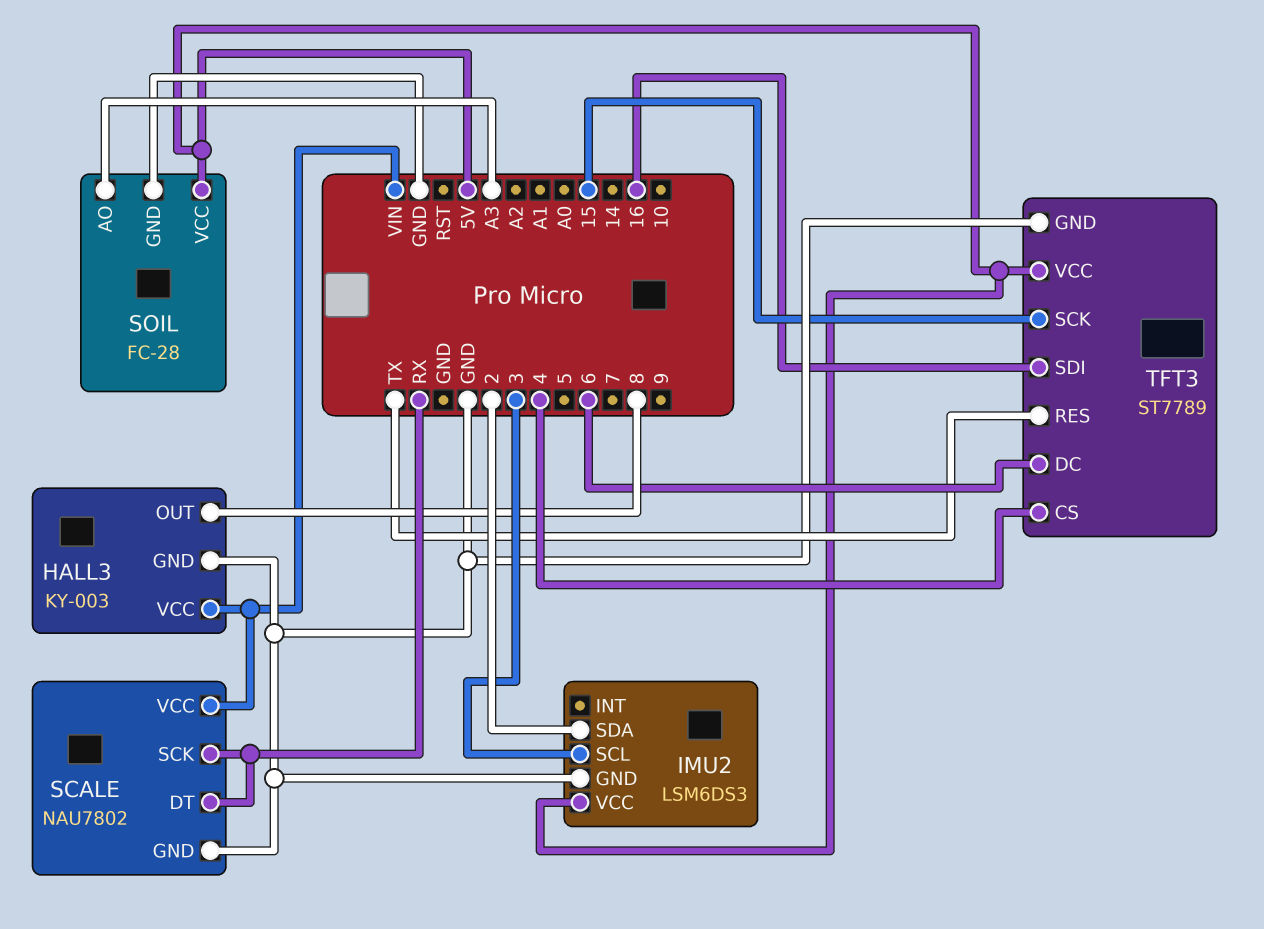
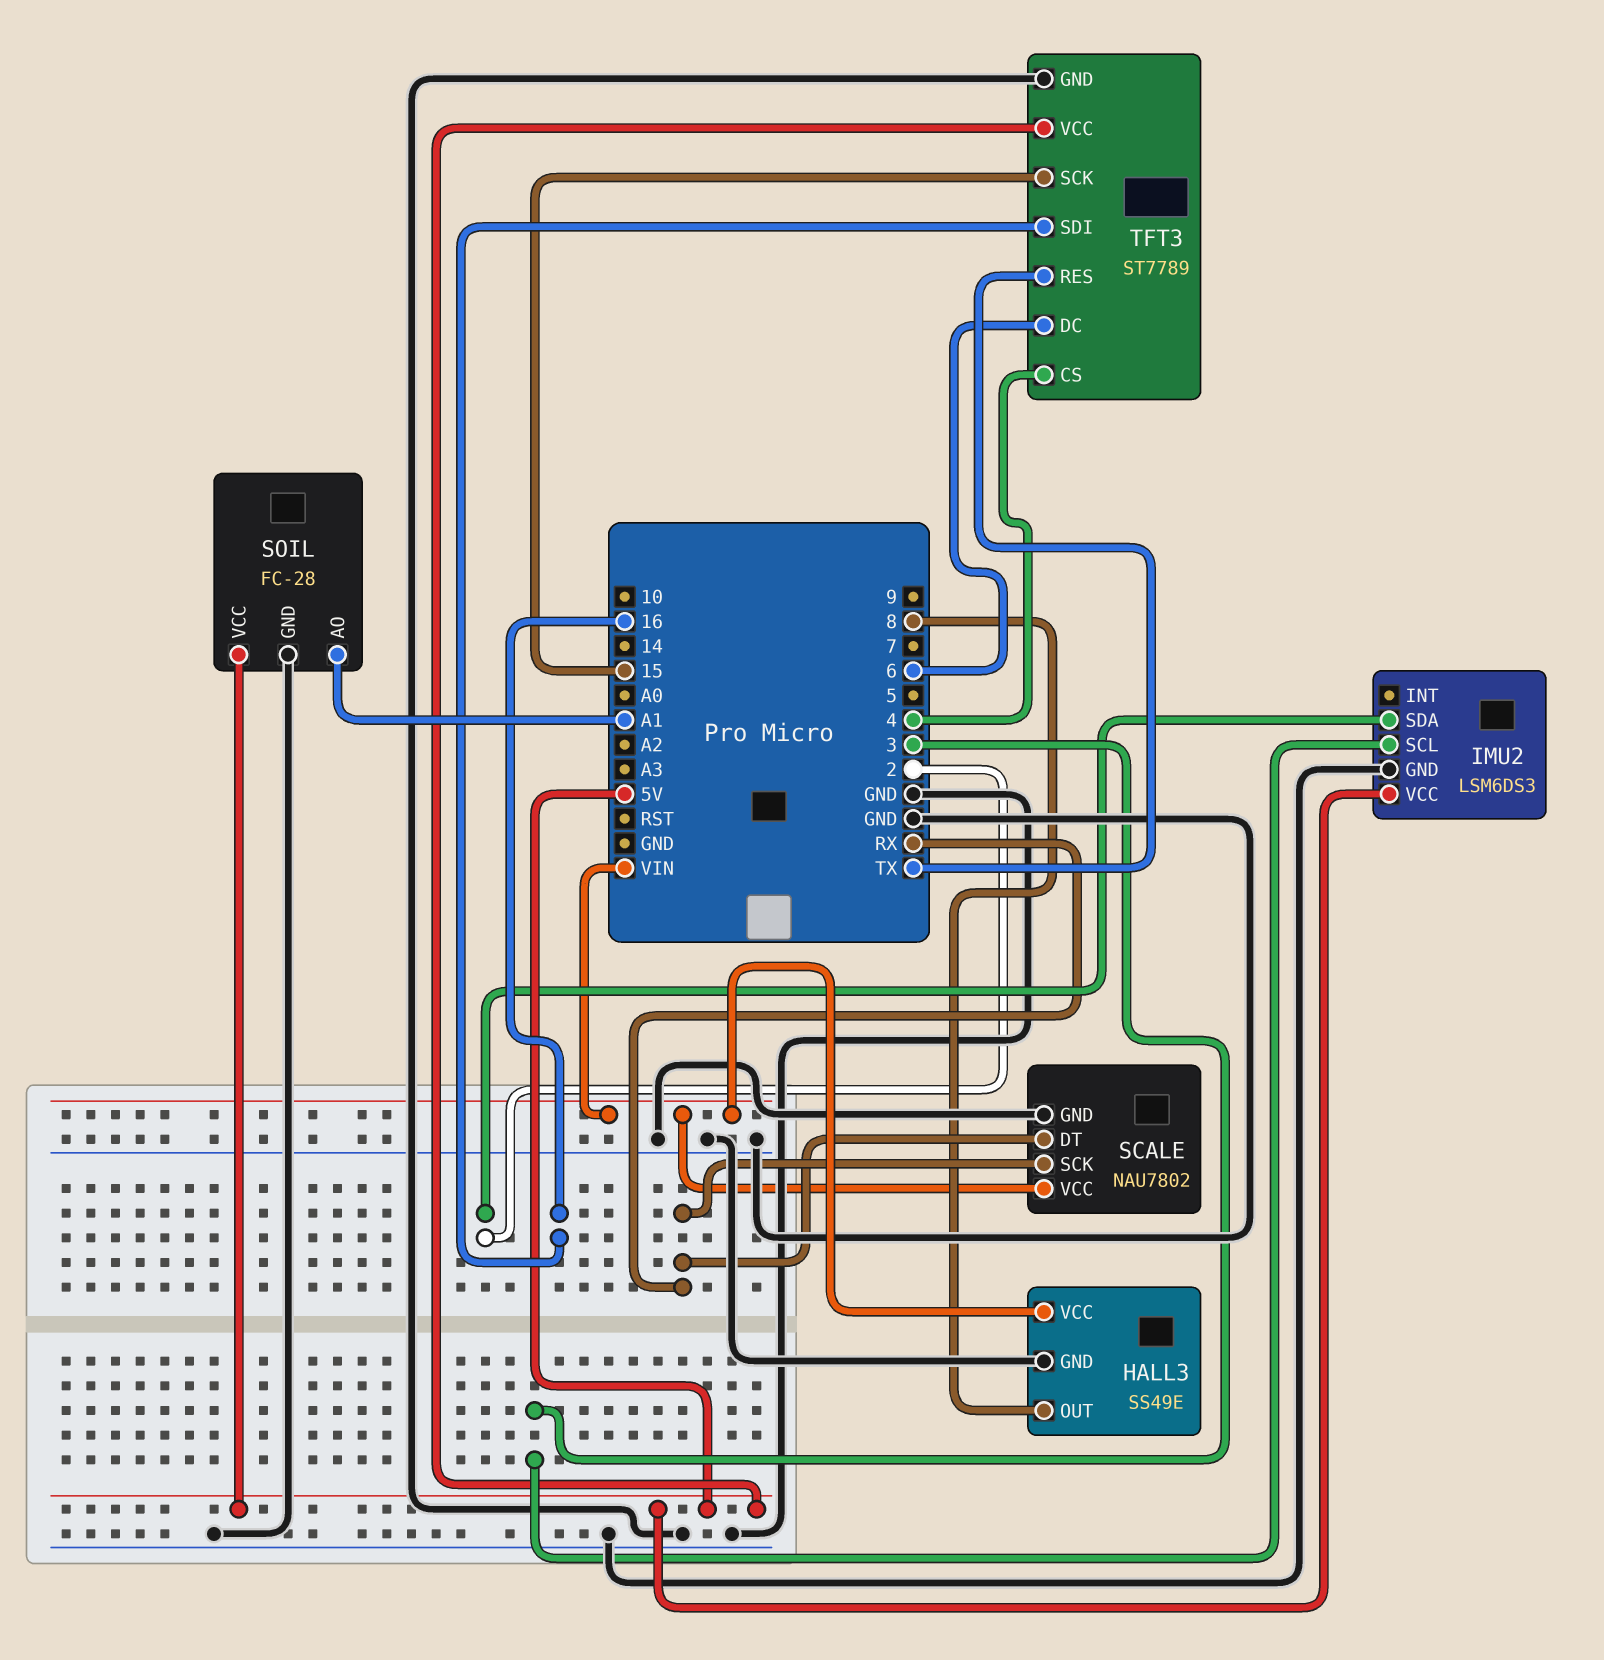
HALL3: KY-003 -> SS49E
SOIL pin AO: A3 -> A1

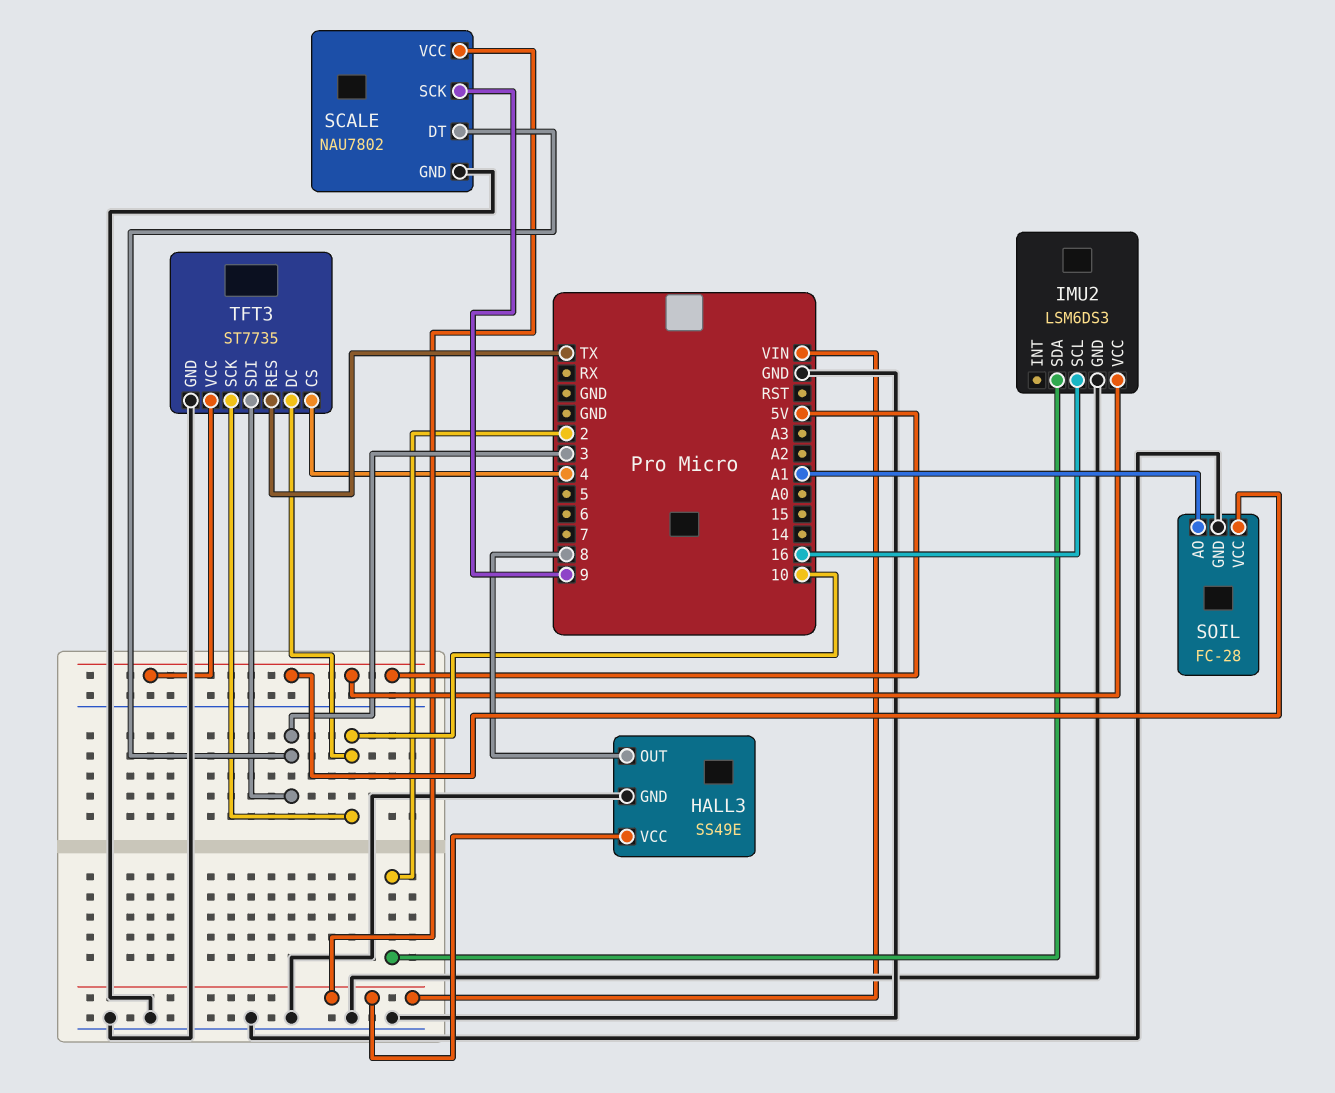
IMU2 pin SCL: 3 -> 16
SCALE pin DT: RX -> 3
SCALE pin SCK: RX -> 9
TFT3: ST7789 -> ST7735
TFT3 pin DC: 6 -> 10
TFT3 pin SCK: 15 -> 10
TFT3 pin SDI: 16 -> 3

